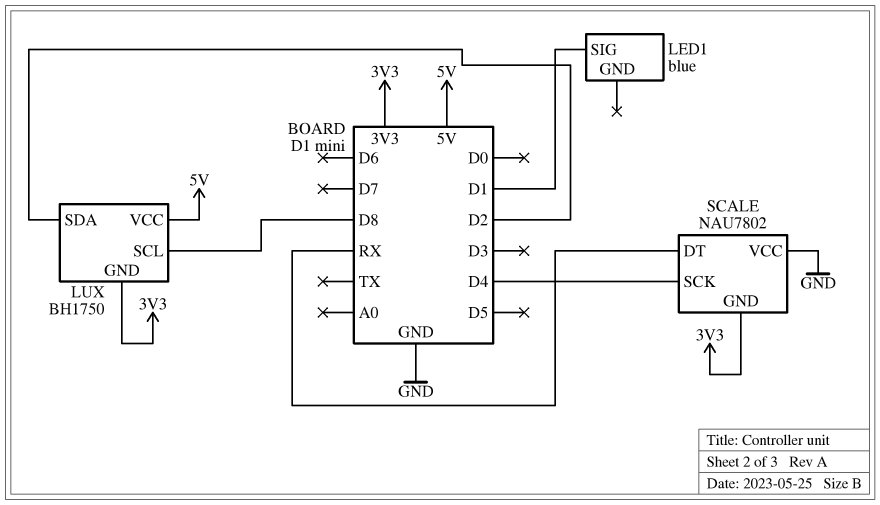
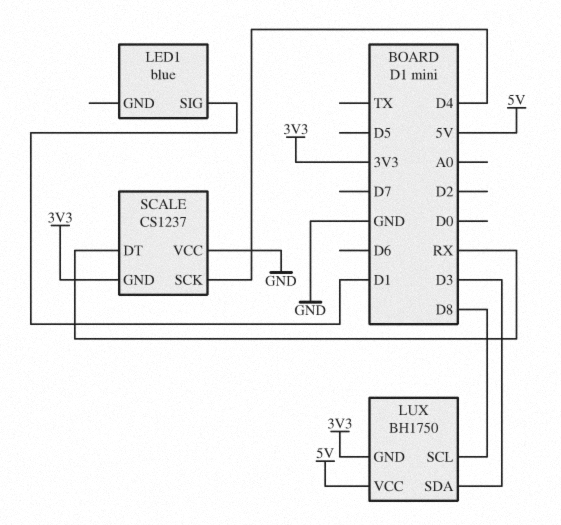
LUX pin SDA: D2 -> D3
SCALE: NAU7802 -> CS1237

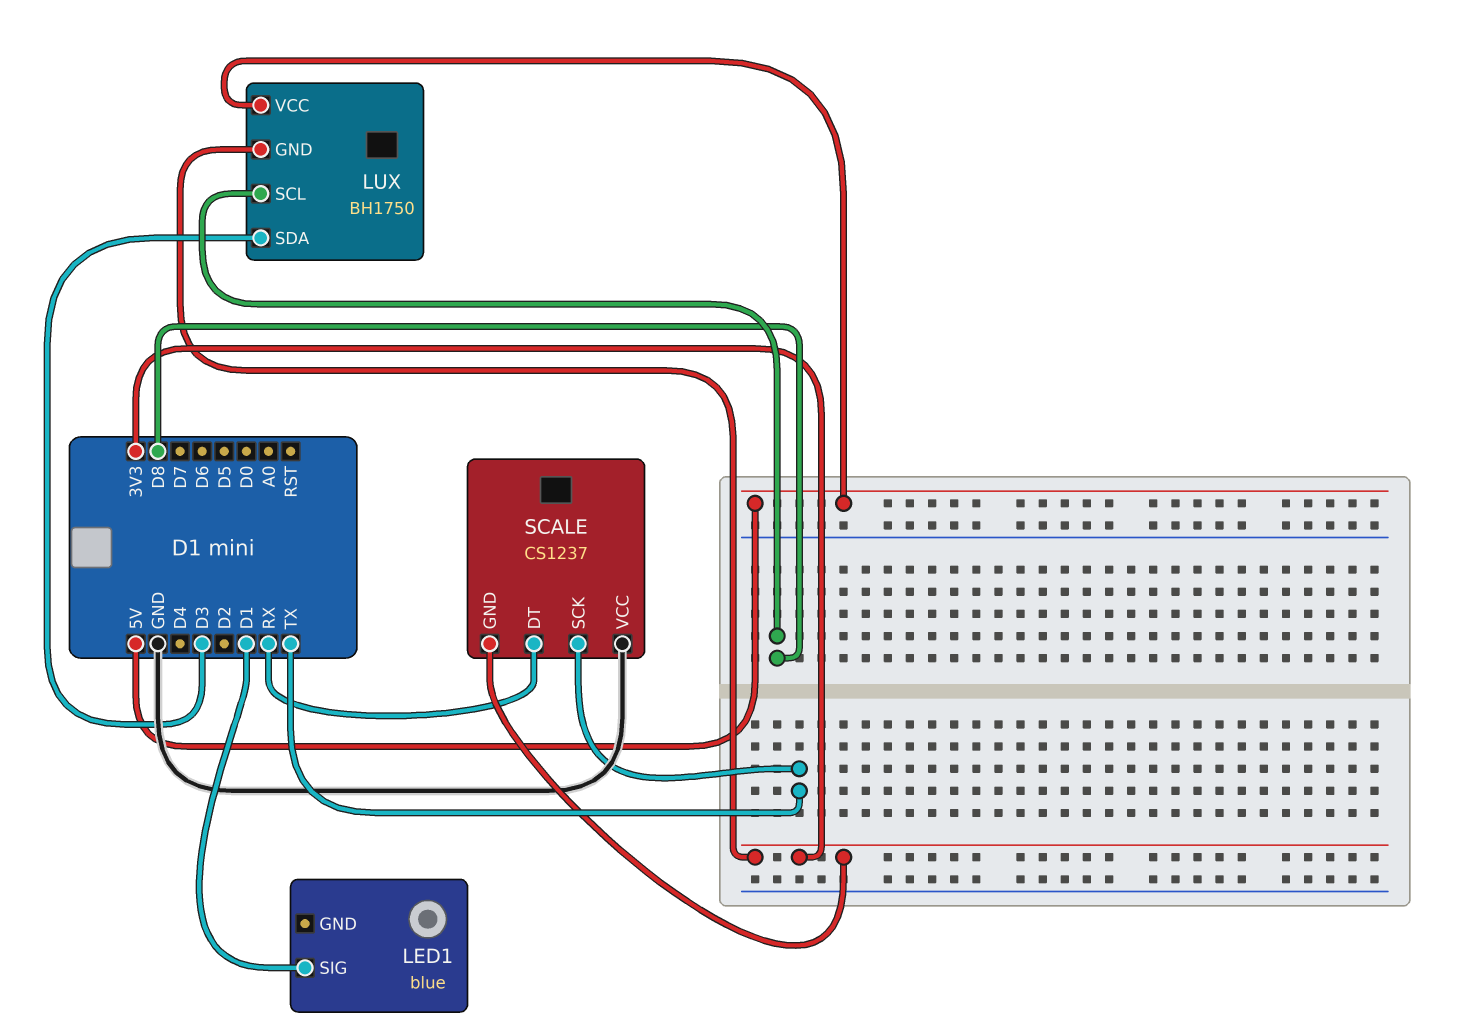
SCALE pin SCK: D4 -> TX

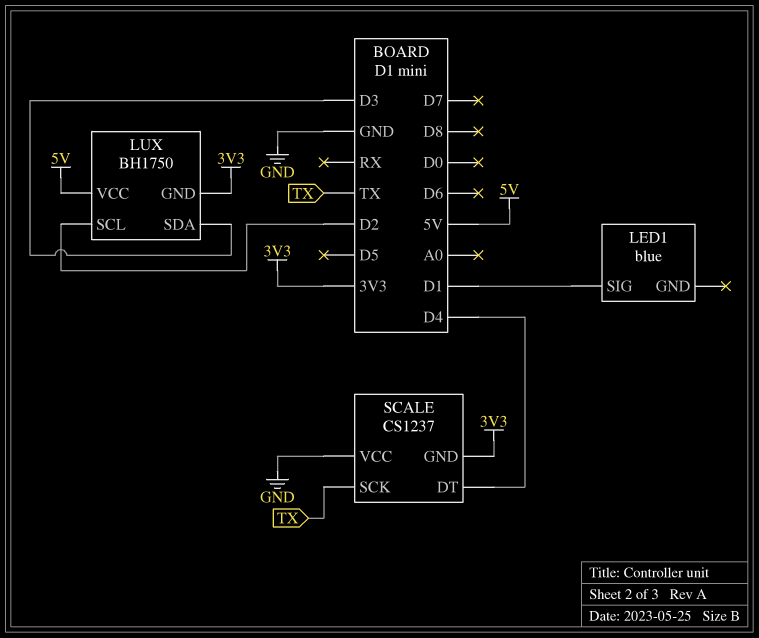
LUX pin SCL: D8 -> D2
SCALE pin DT: RX -> D4

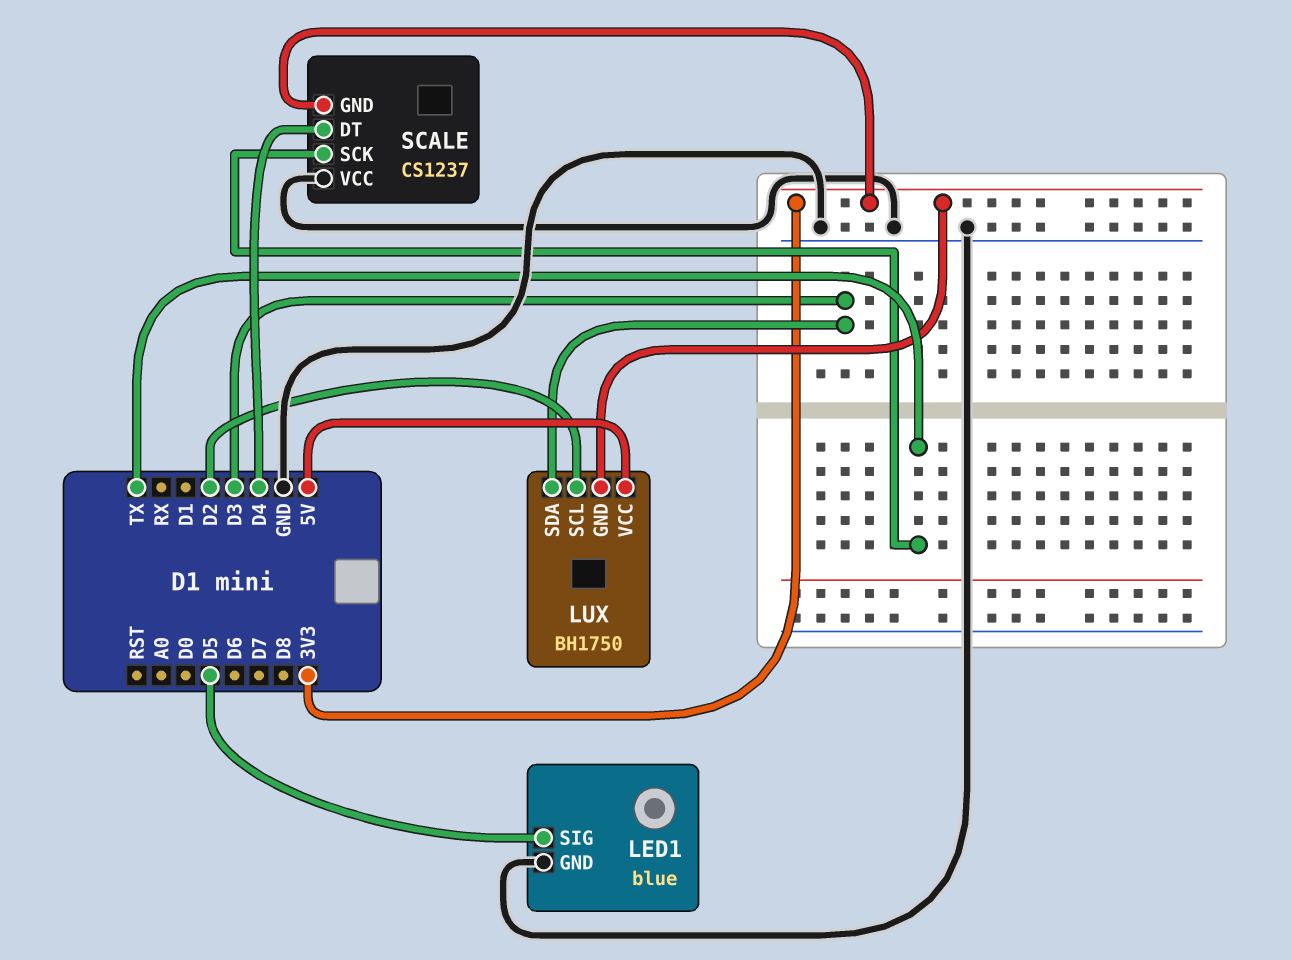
LED1 pin GND: none -> GND
LED1 pin SIG: D1 -> D5

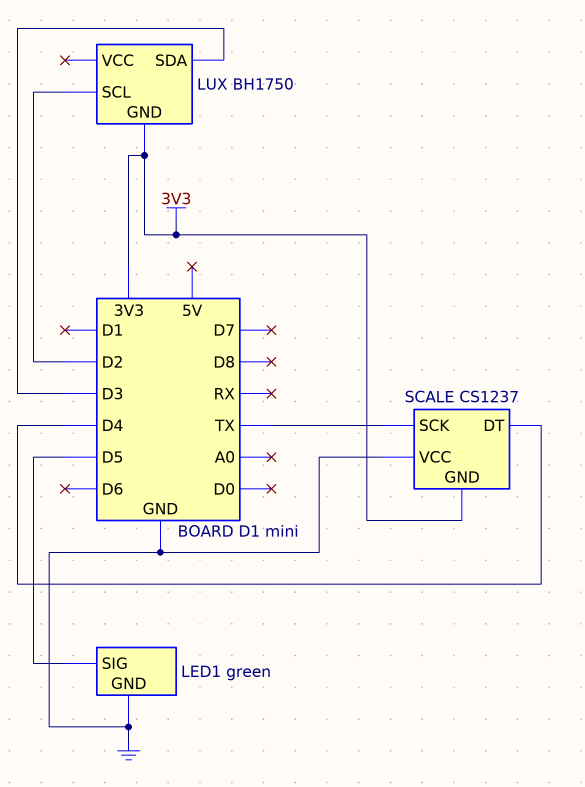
LED1: blue -> green
LUX pin VCC: 5V -> none

